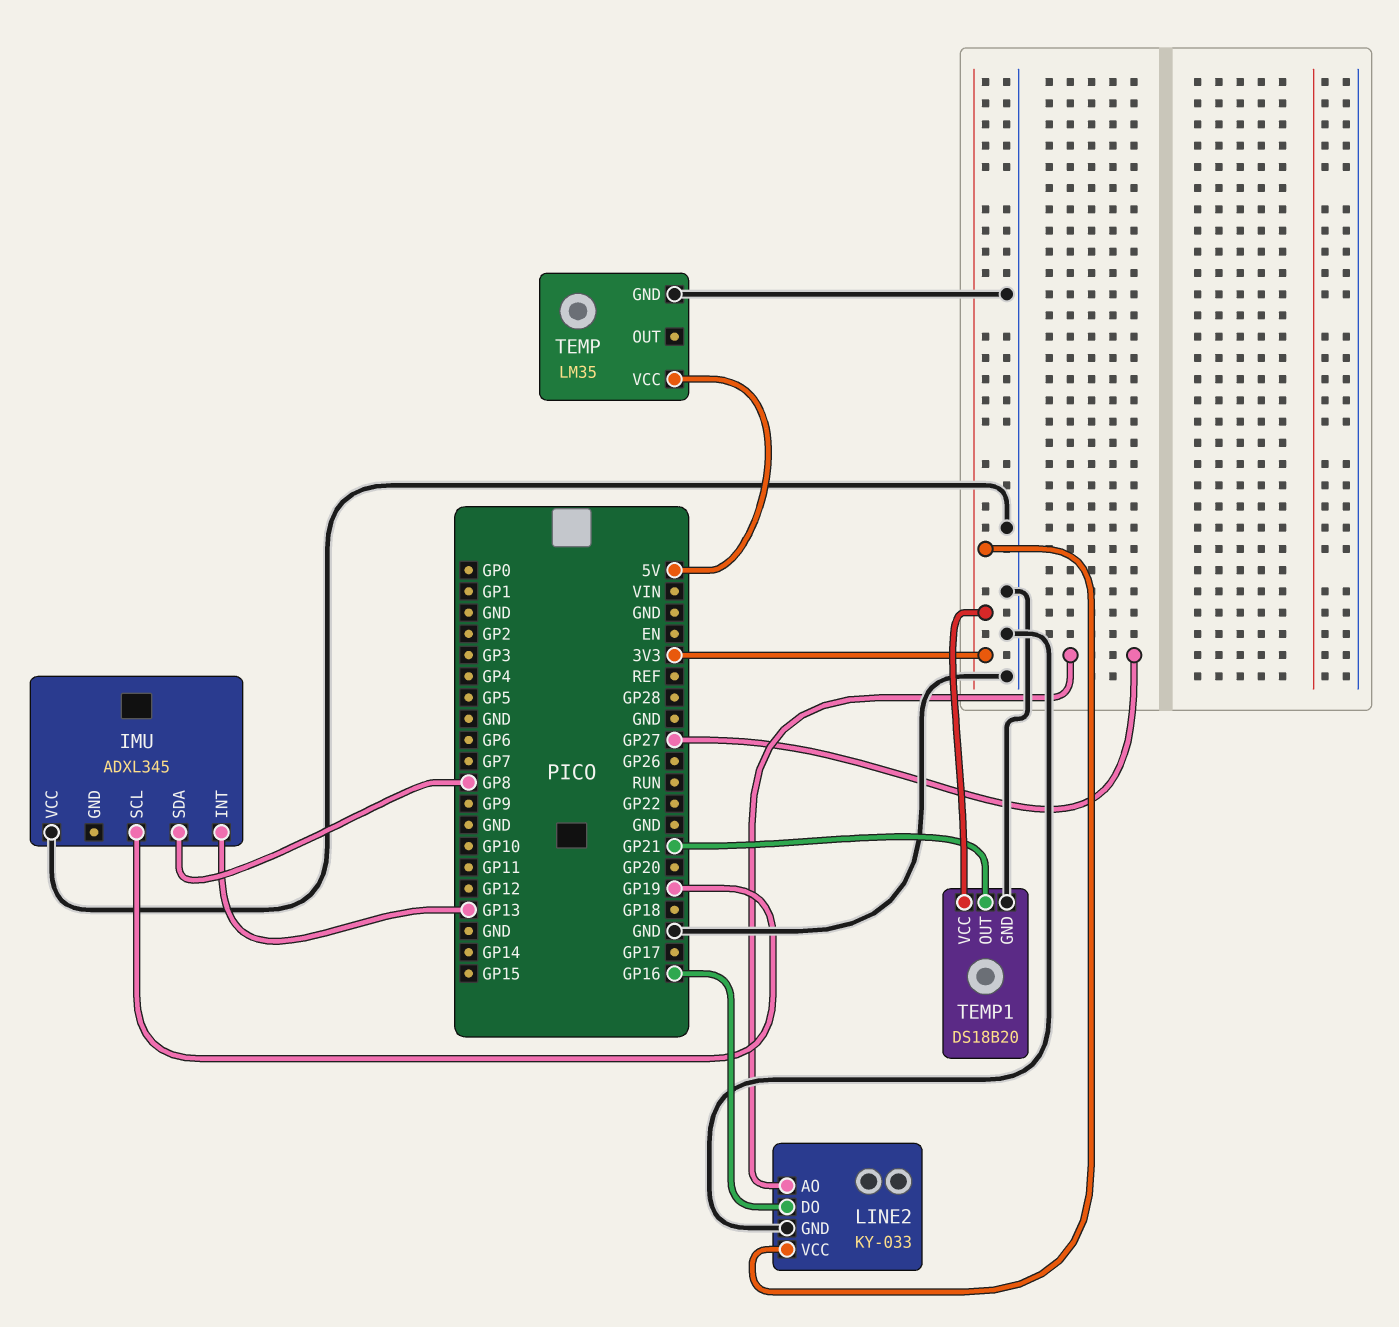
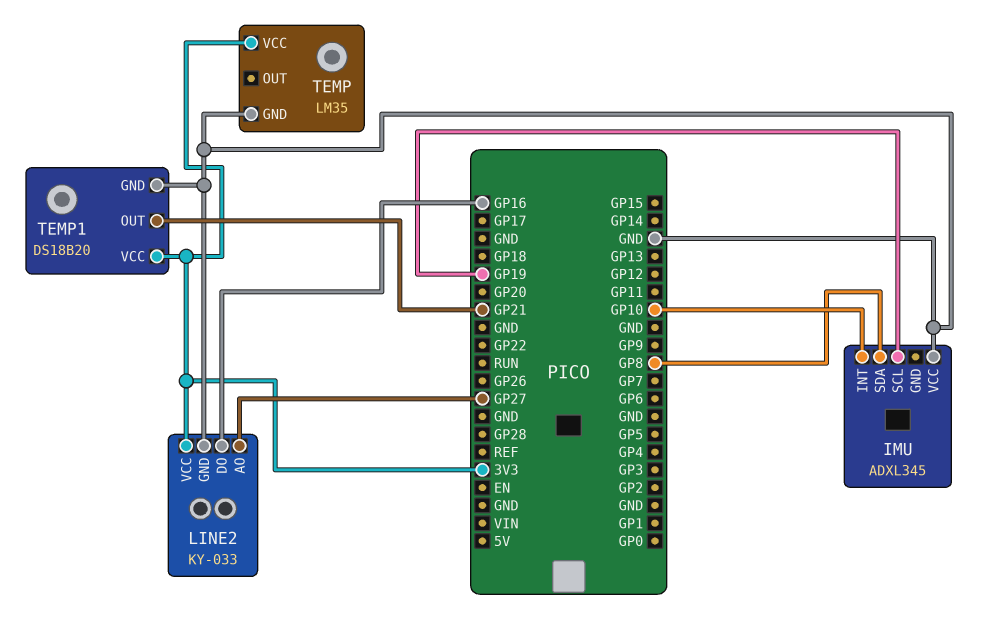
IMU pin INT: GP13 -> GP10
TEMP pin VCC: 5V -> 3V3

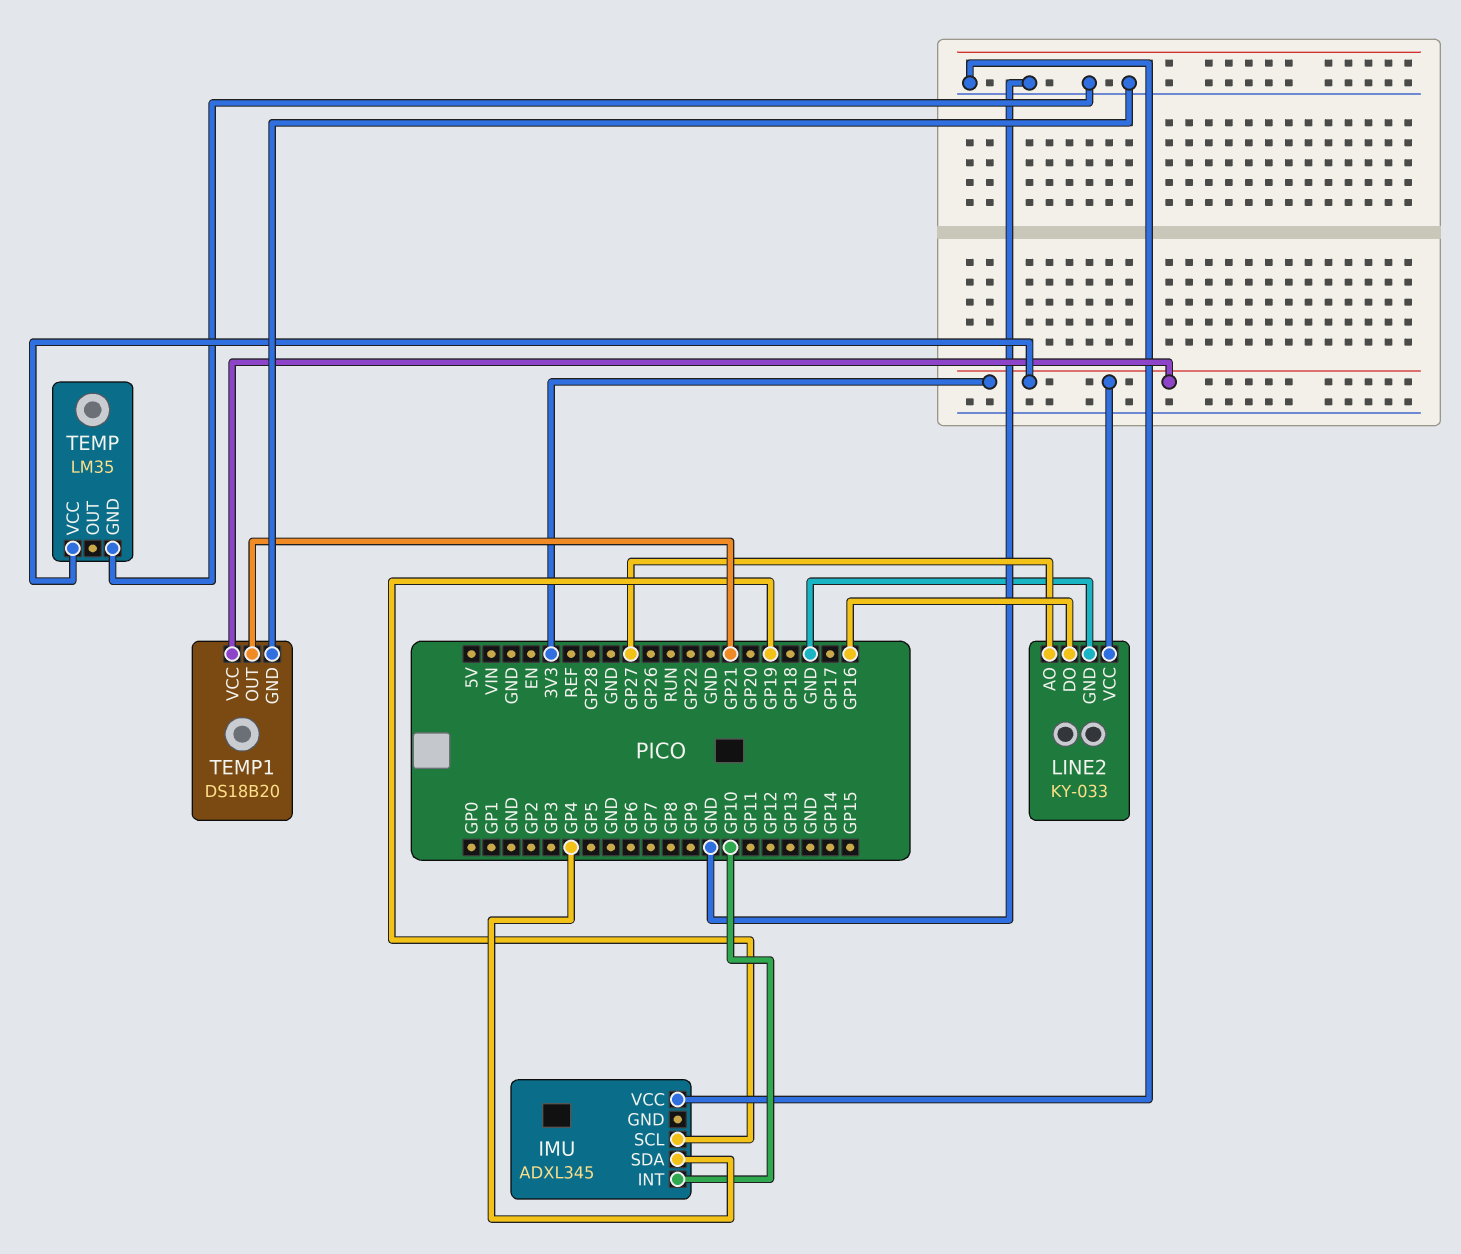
IMU pin SDA: GP8 -> GP4

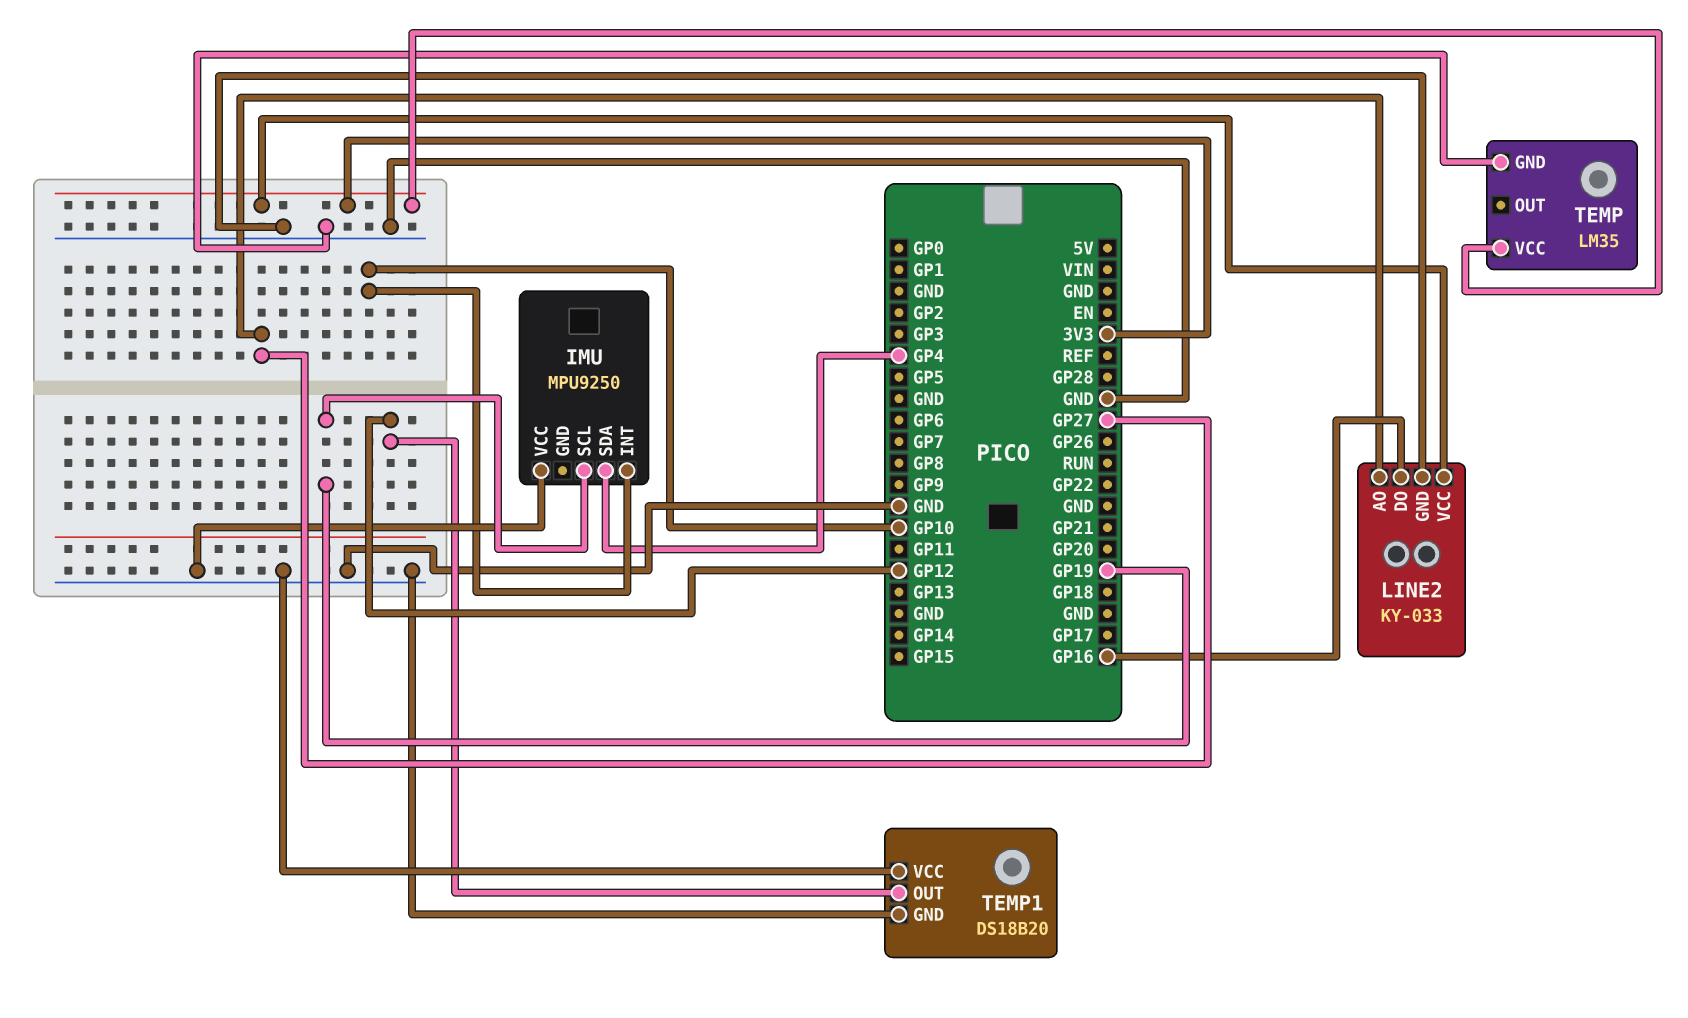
IMU: ADXL345 -> MPU9250
TEMP1 pin OUT: GP21 -> GP12
TEMP1 pin VCC: 3V3 -> GND

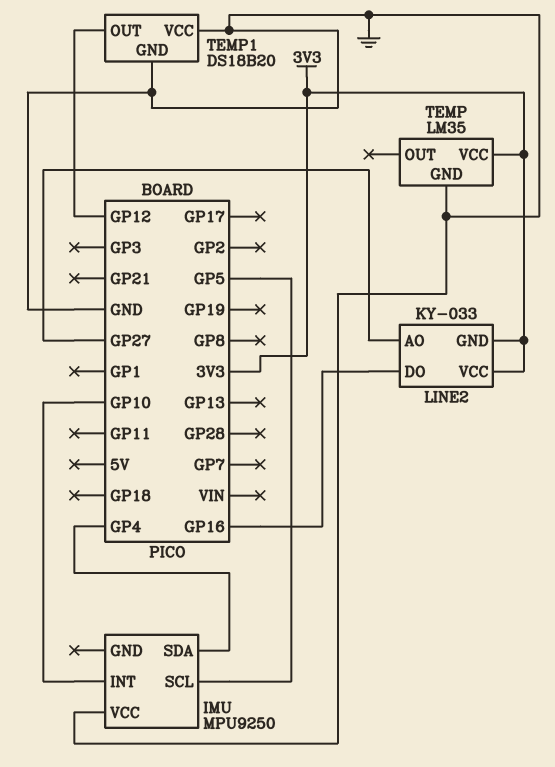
IMU pin SCL: GP19 -> GP5
LINE2 pin GND: GND -> 3V3

